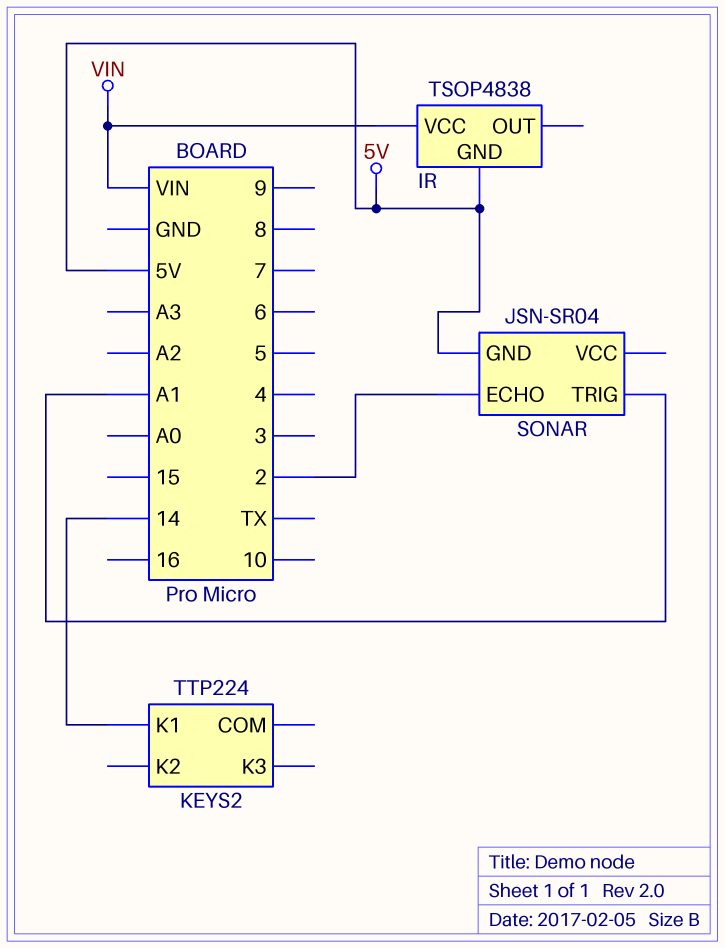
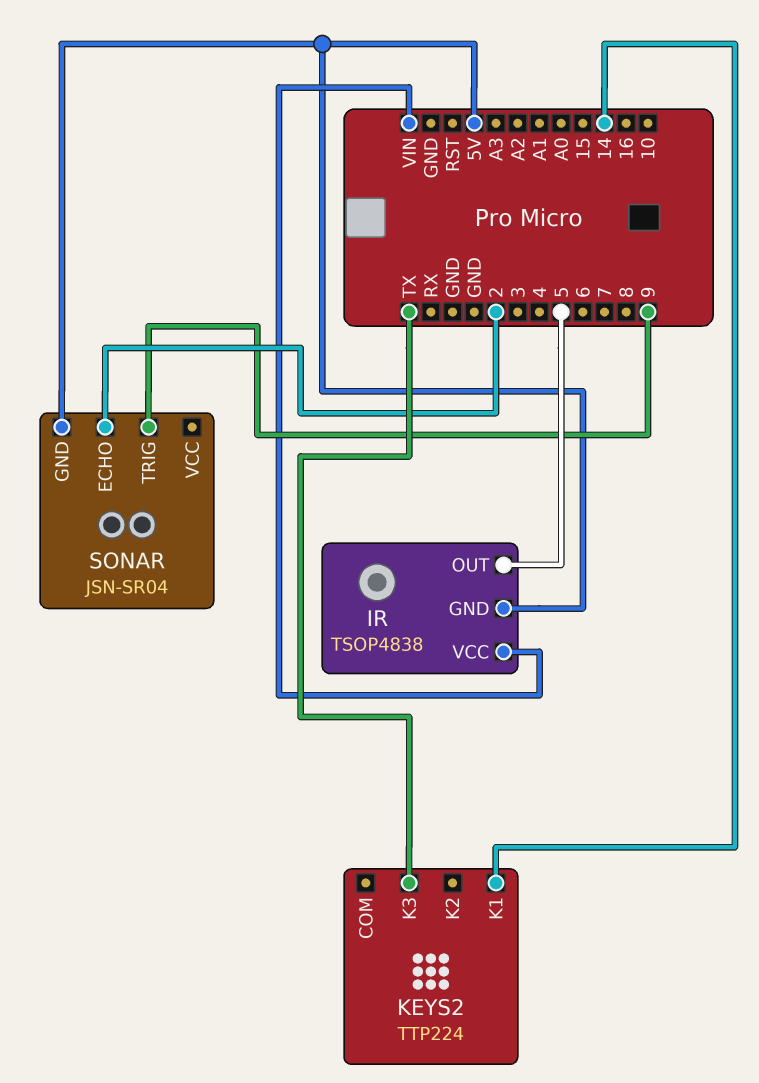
IR pin OUT: none -> 5
KEYS2 pin K3: none -> TX
SONAR pin TRIG: A1 -> 9

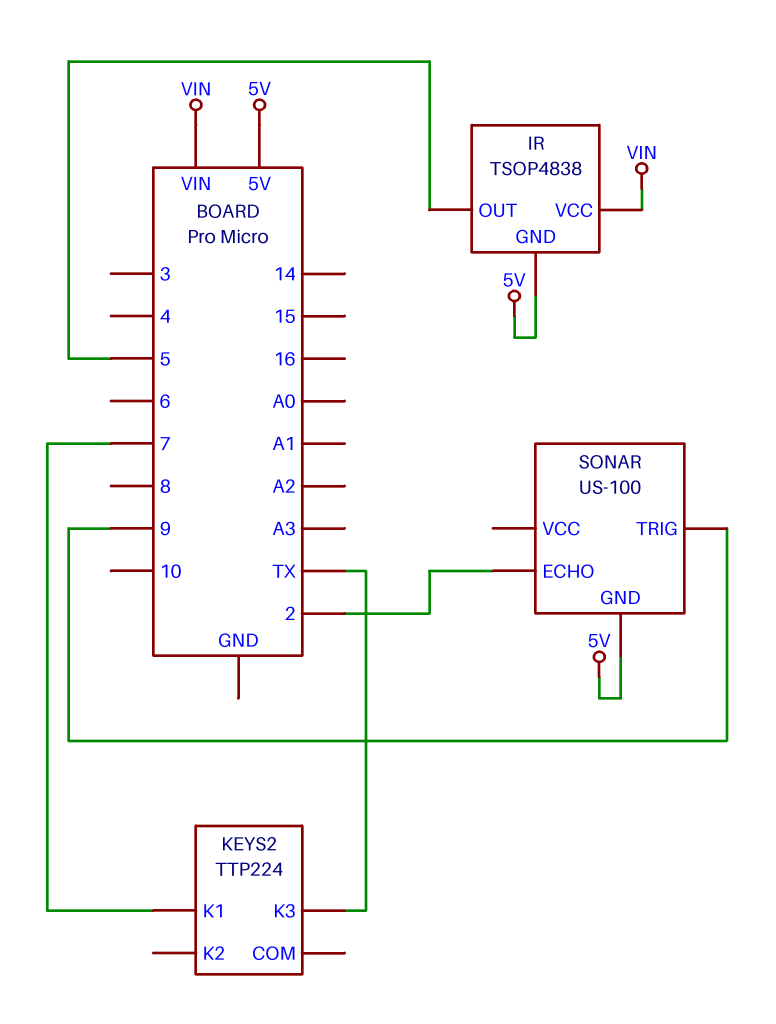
KEYS2 pin K1: 14 -> 7
SONAR: JSN-SR04 -> US-100

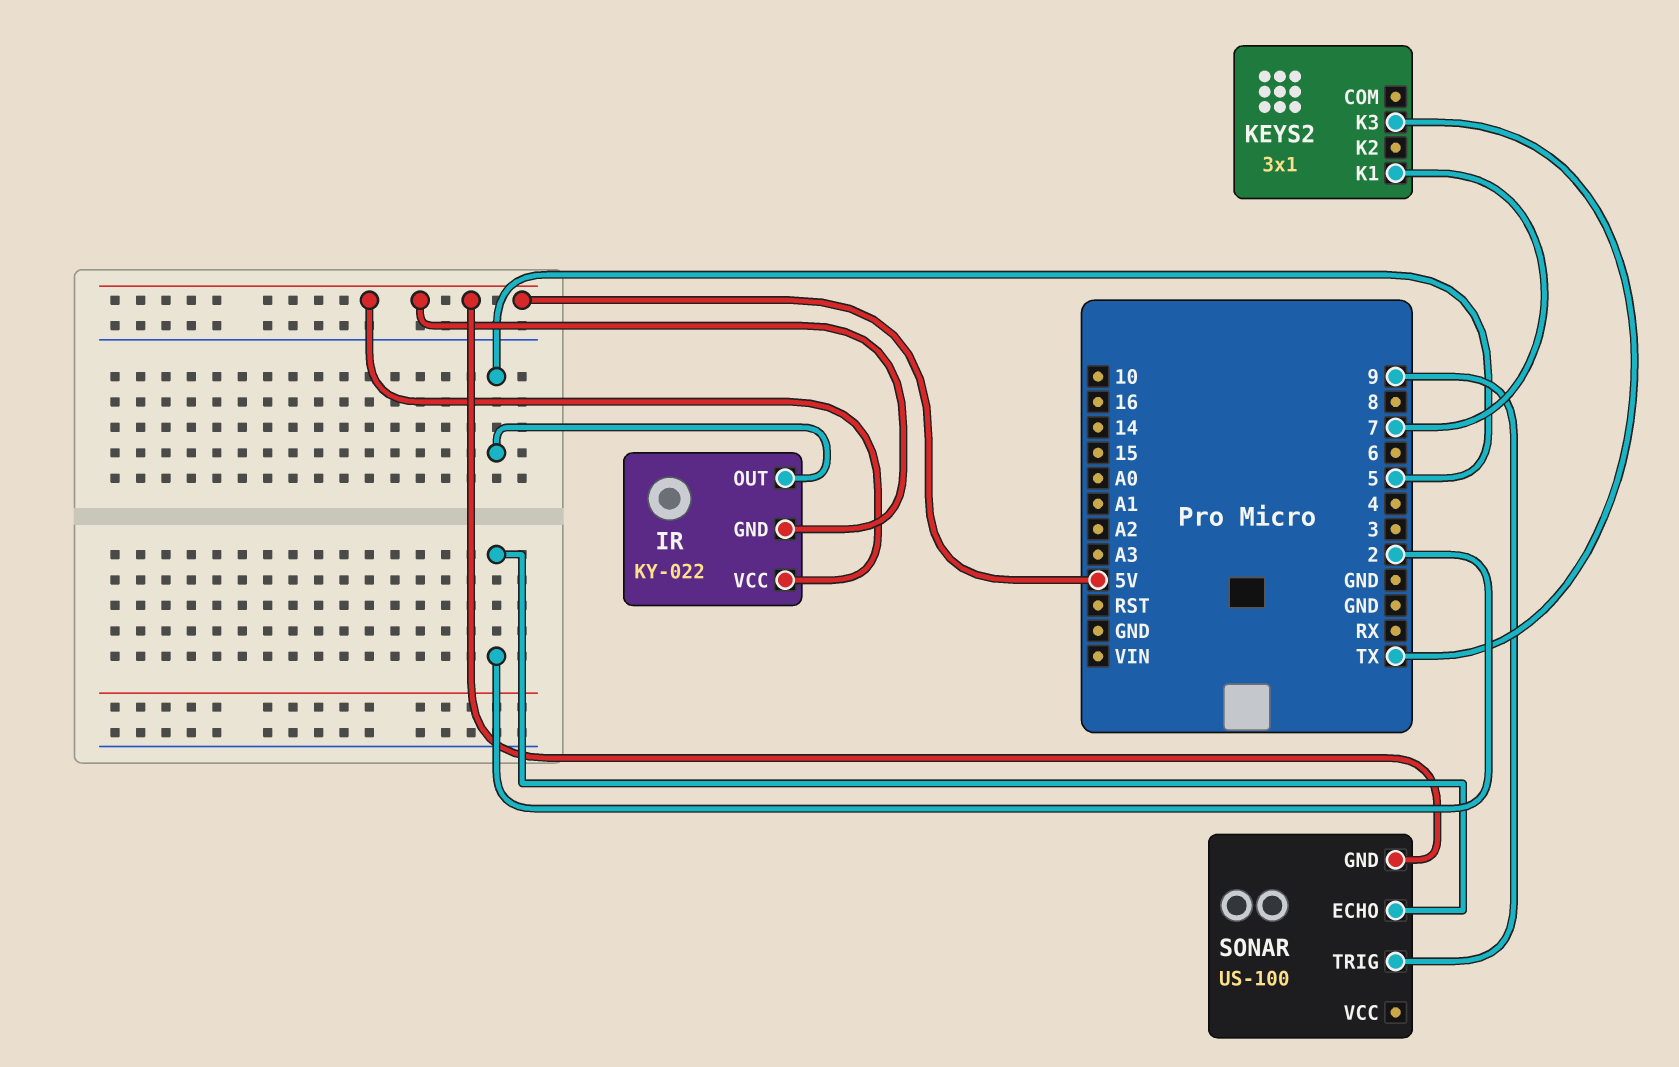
IR: TSOP4838 -> KY-022
IR pin VCC: VIN -> 5V
KEYS2: TTP224 -> 3x1

